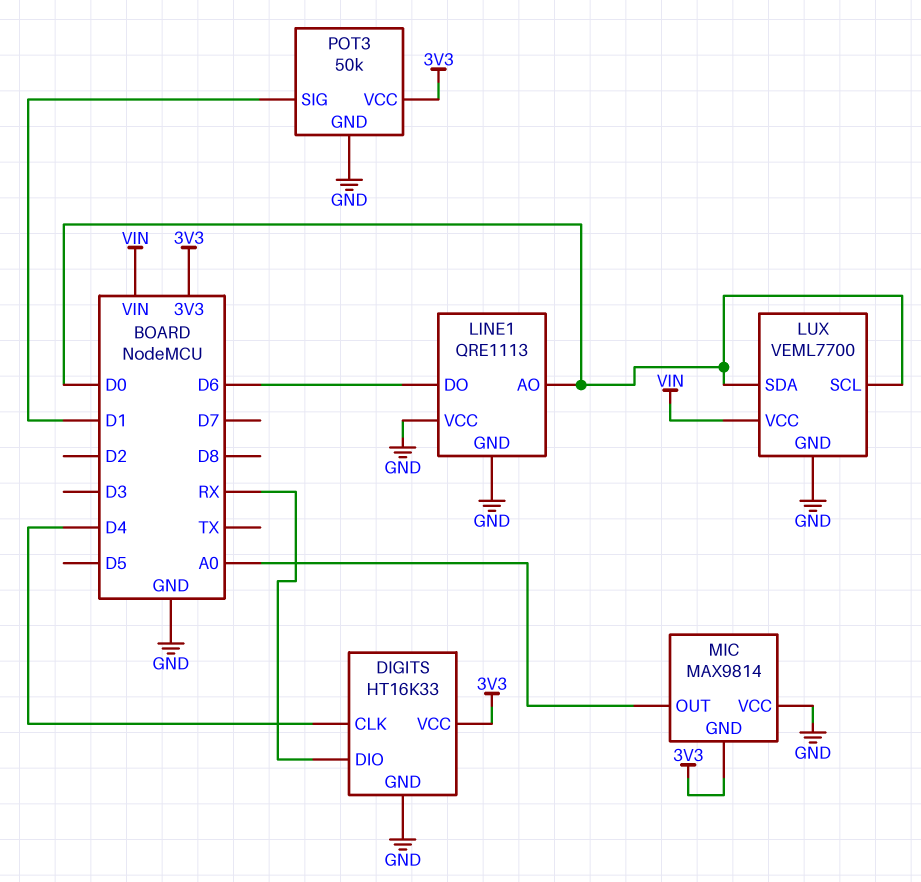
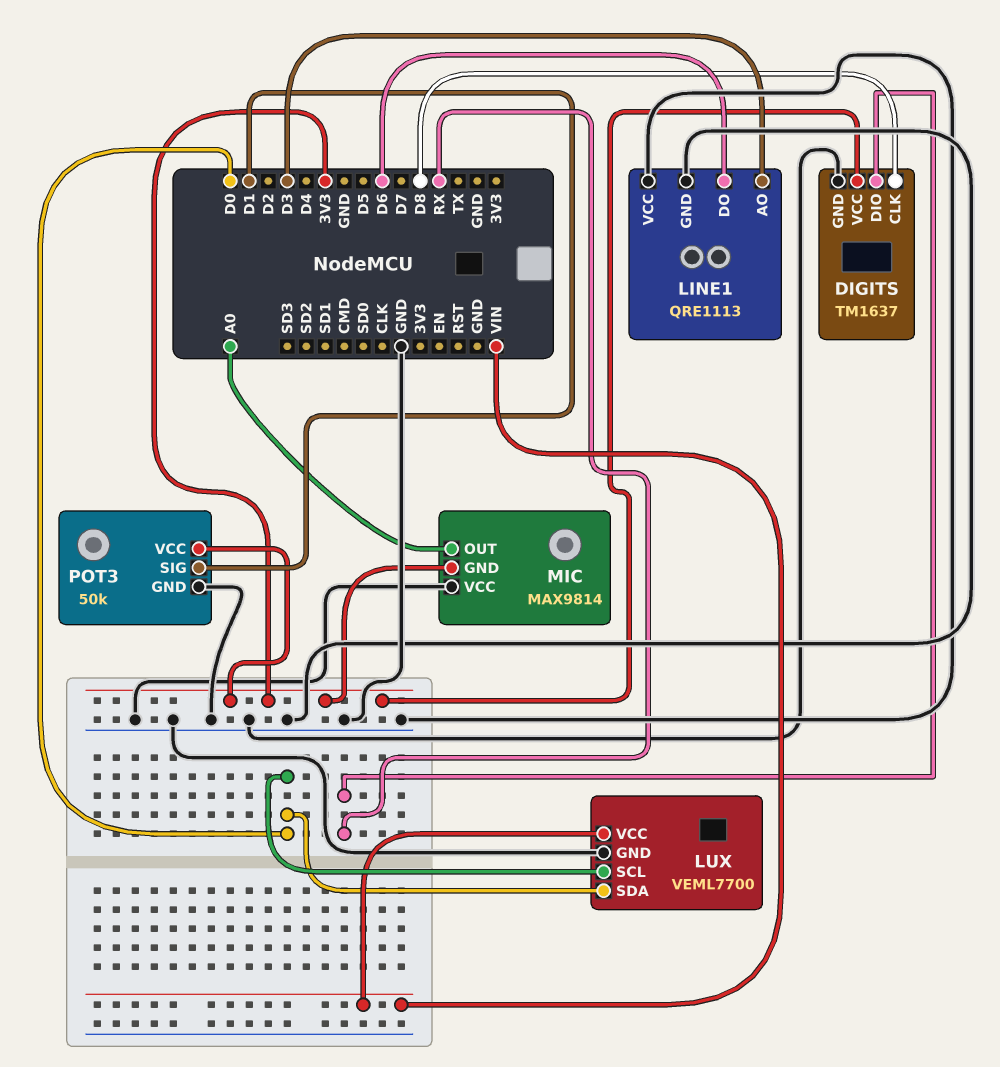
DIGITS: HT16K33 -> TM1637
DIGITS pin CLK: D4 -> D8
LINE1 pin AO: D0 -> D3

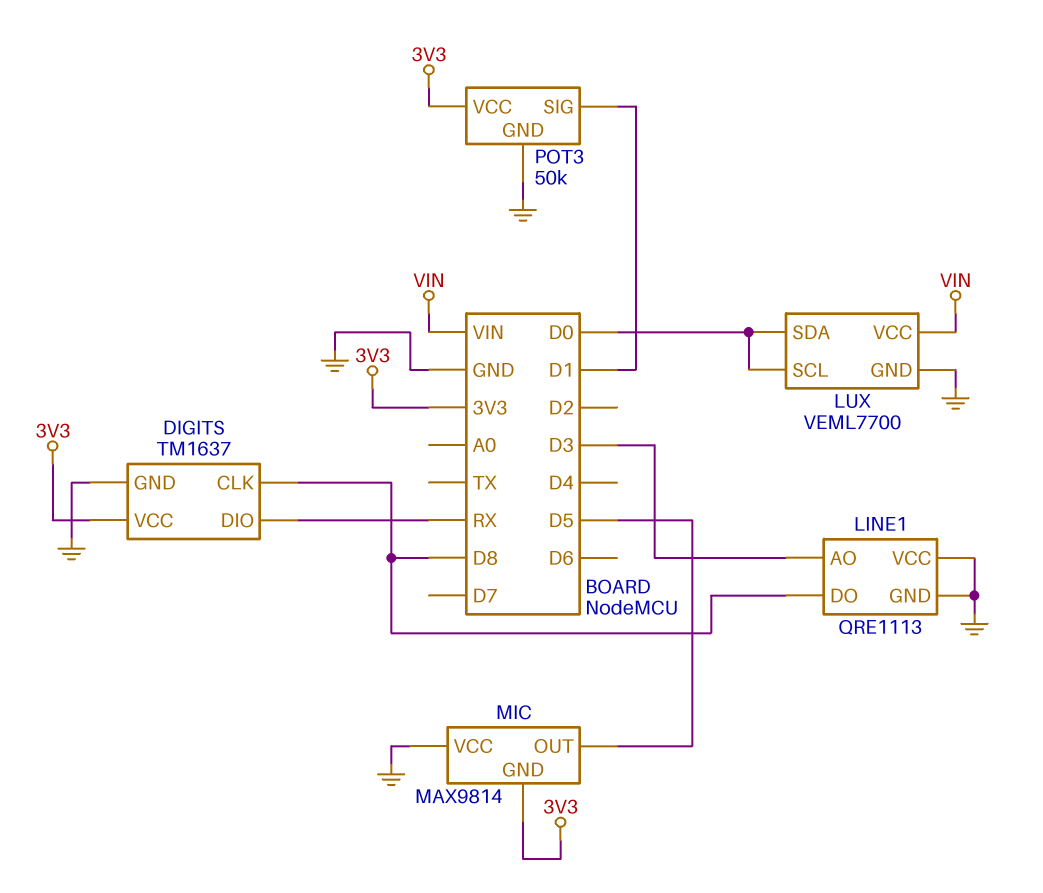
LINE1 pin DO: D6 -> D8
MIC pin OUT: A0 -> D5

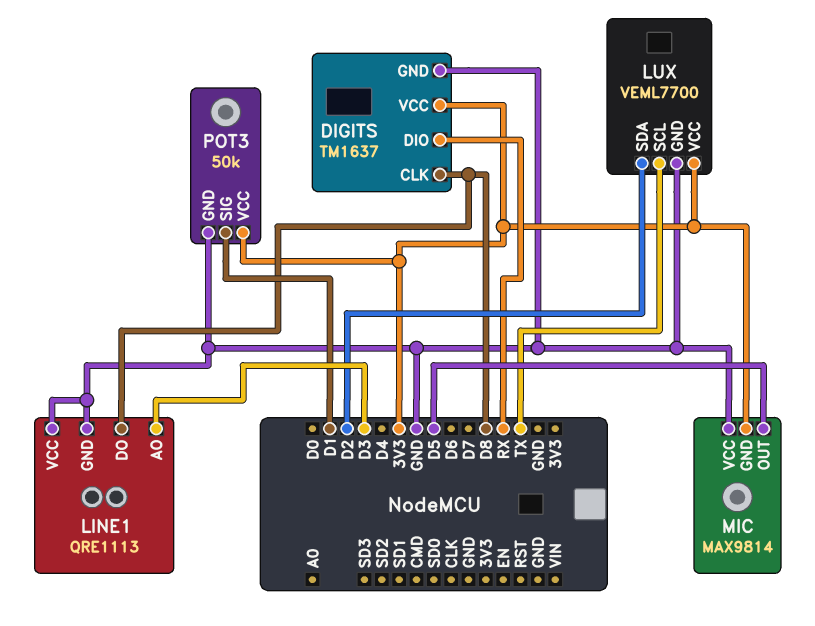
LUX pin SCL: D0 -> TX
LUX pin SDA: D0 -> D2
LUX pin VCC: VIN -> 3V3

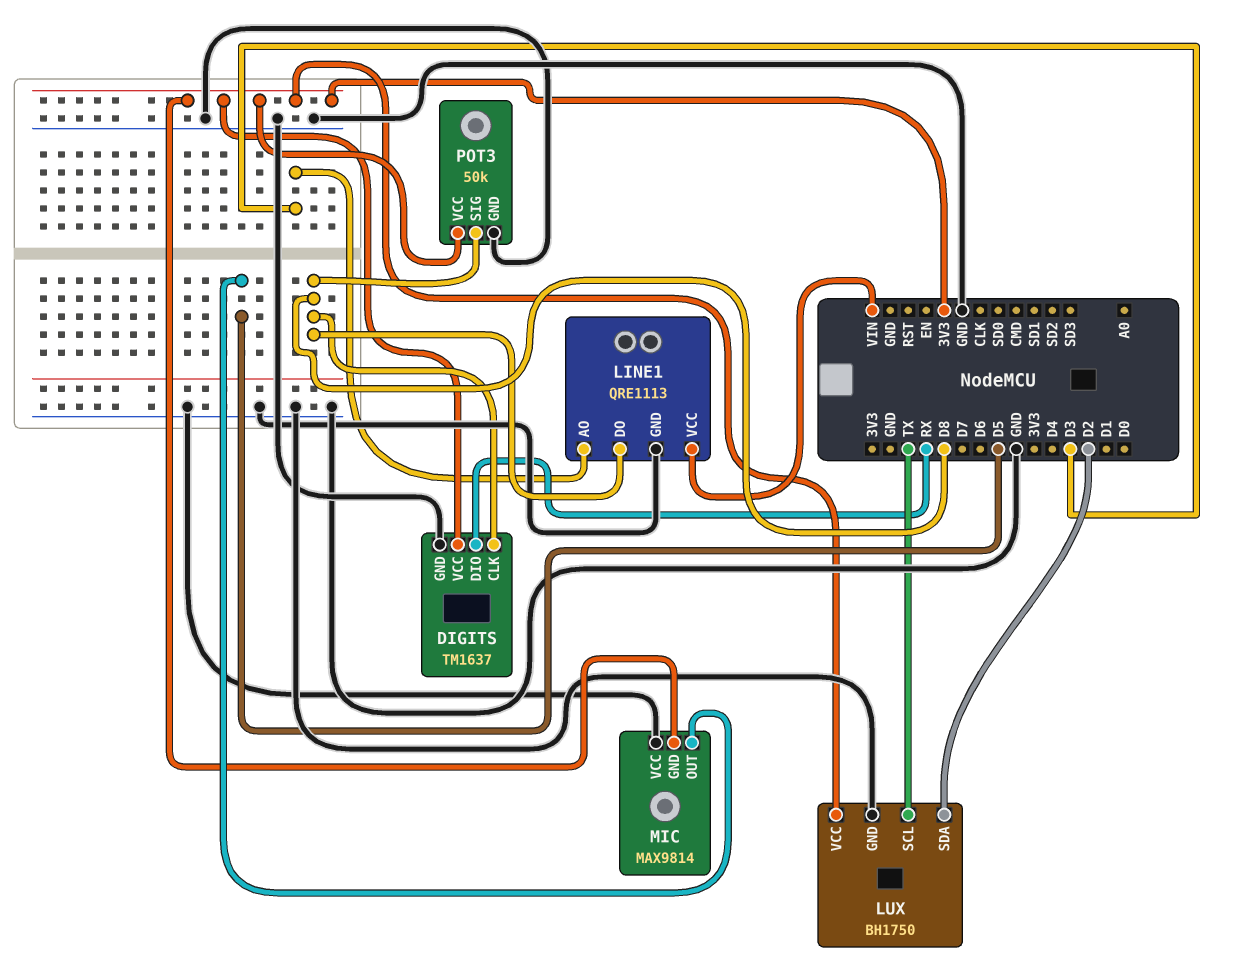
LINE1 pin VCC: GND -> VIN
LUX: VEML7700 -> BH1750
POT3 pin SIG: D1 -> D8

